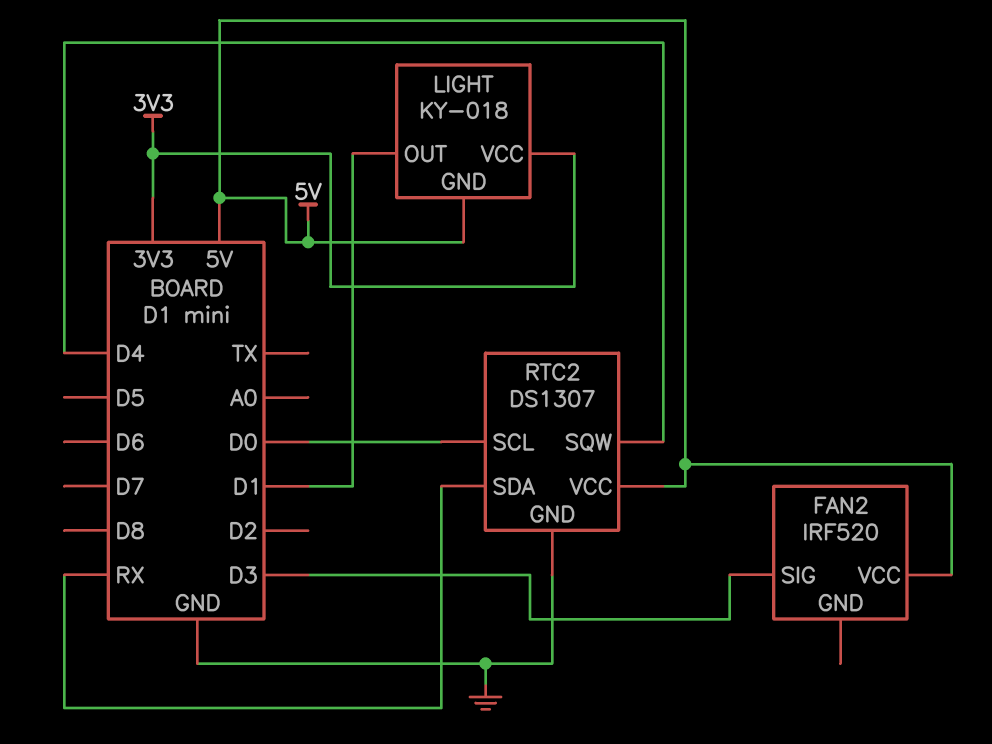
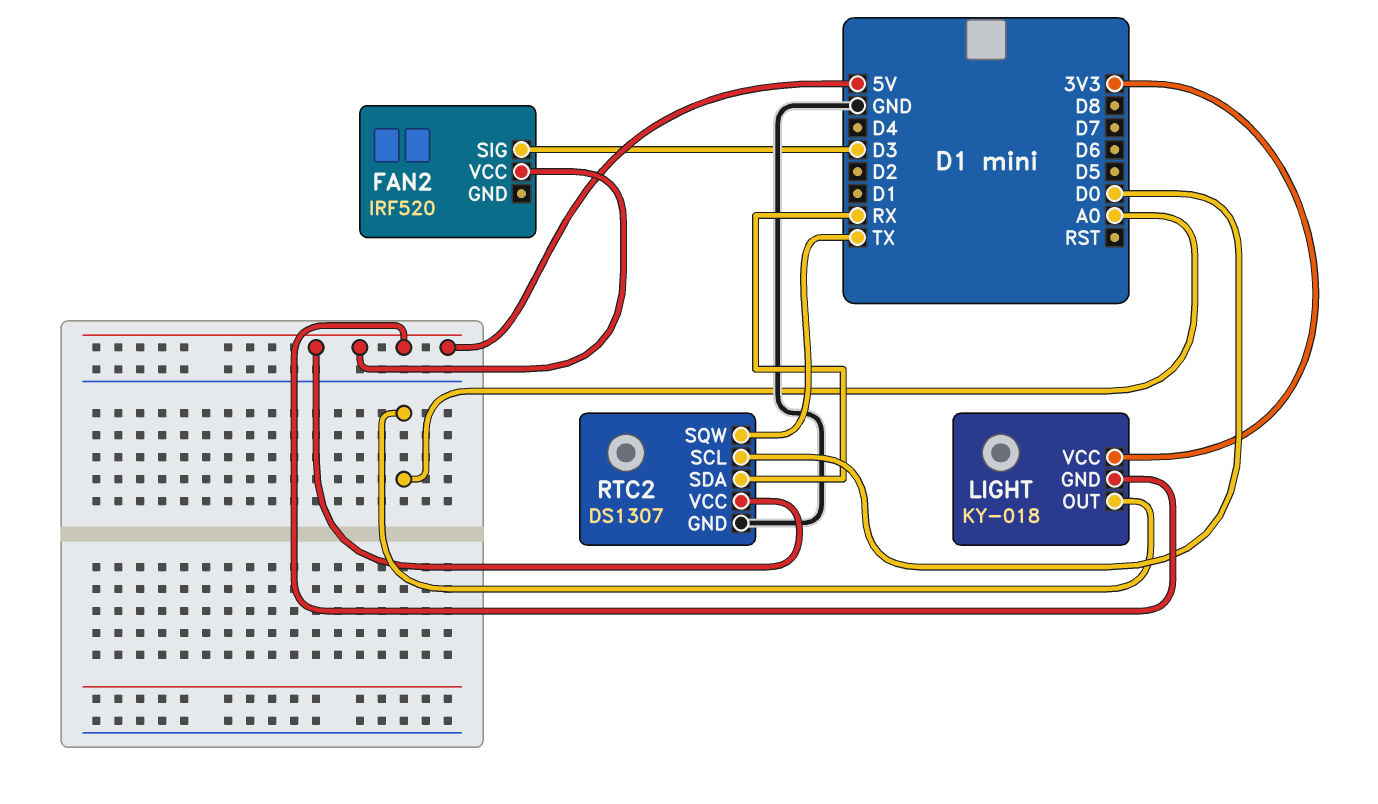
LIGHT pin OUT: D1 -> A0
RTC2 pin SQW: D4 -> TX

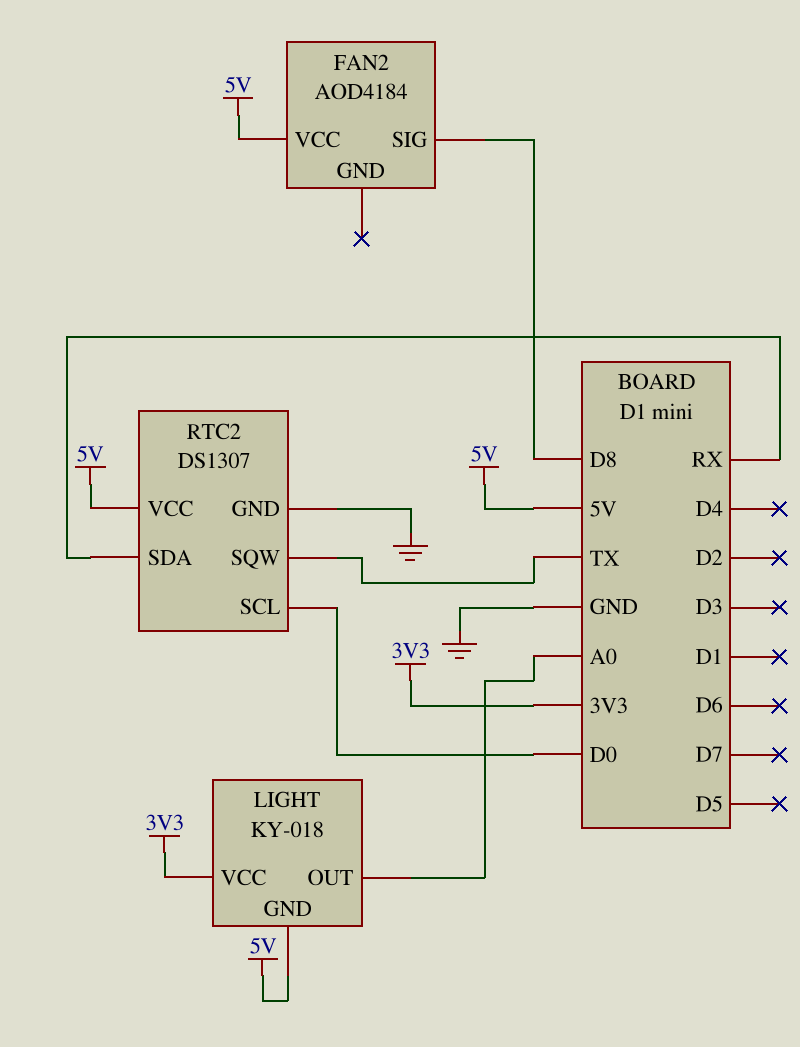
FAN2: IRF520 -> AOD4184
FAN2 pin SIG: D3 -> D8

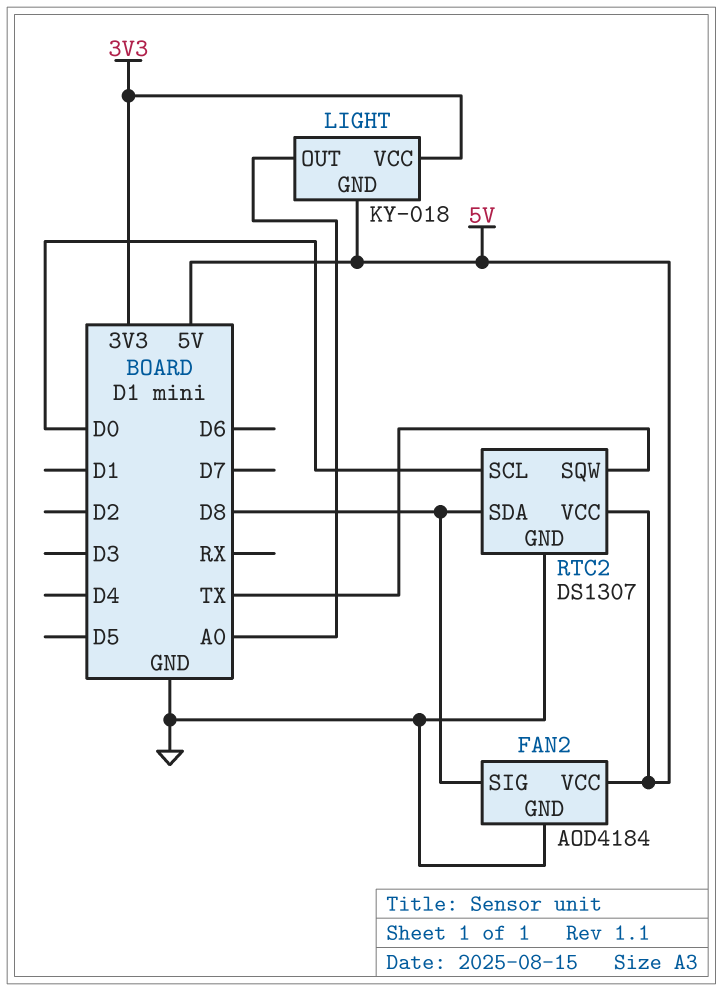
FAN2 pin GND: none -> GND
RTC2 pin SDA: RX -> D8

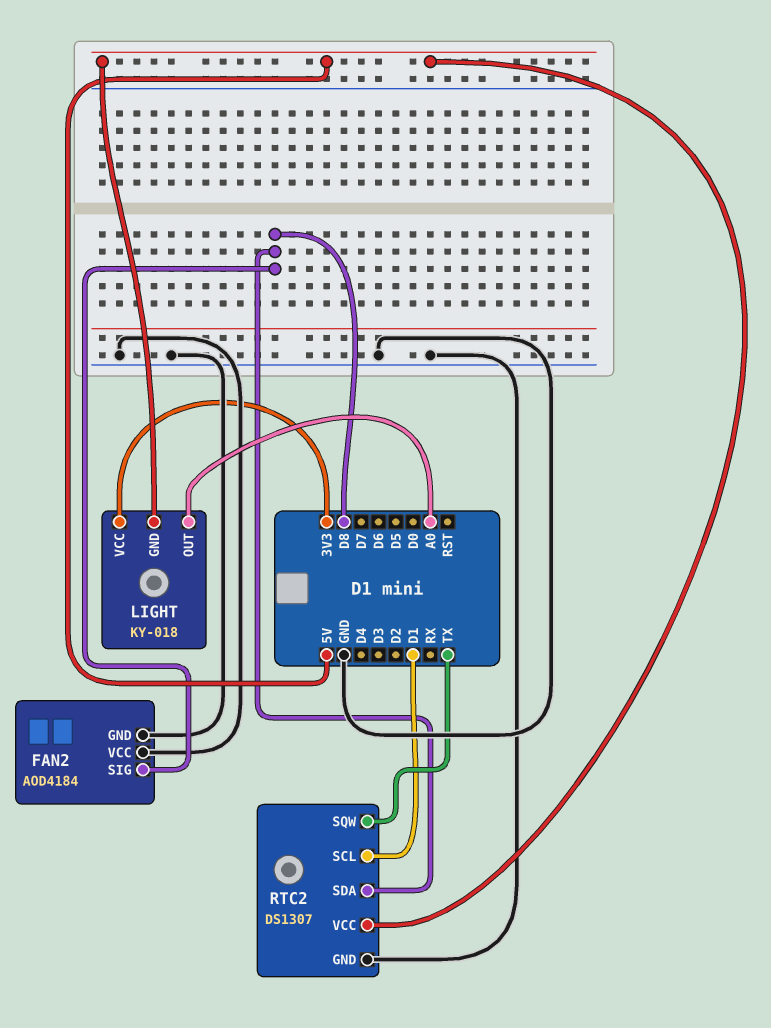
FAN2 pin VCC: 5V -> GND
RTC2 pin SCL: D0 -> D1

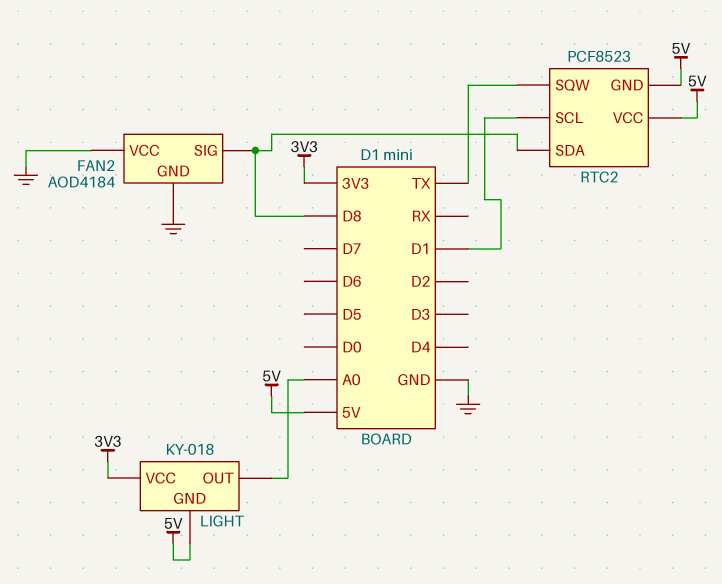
RTC2: DS1307 -> PCF8523
RTC2 pin GND: GND -> 5V

